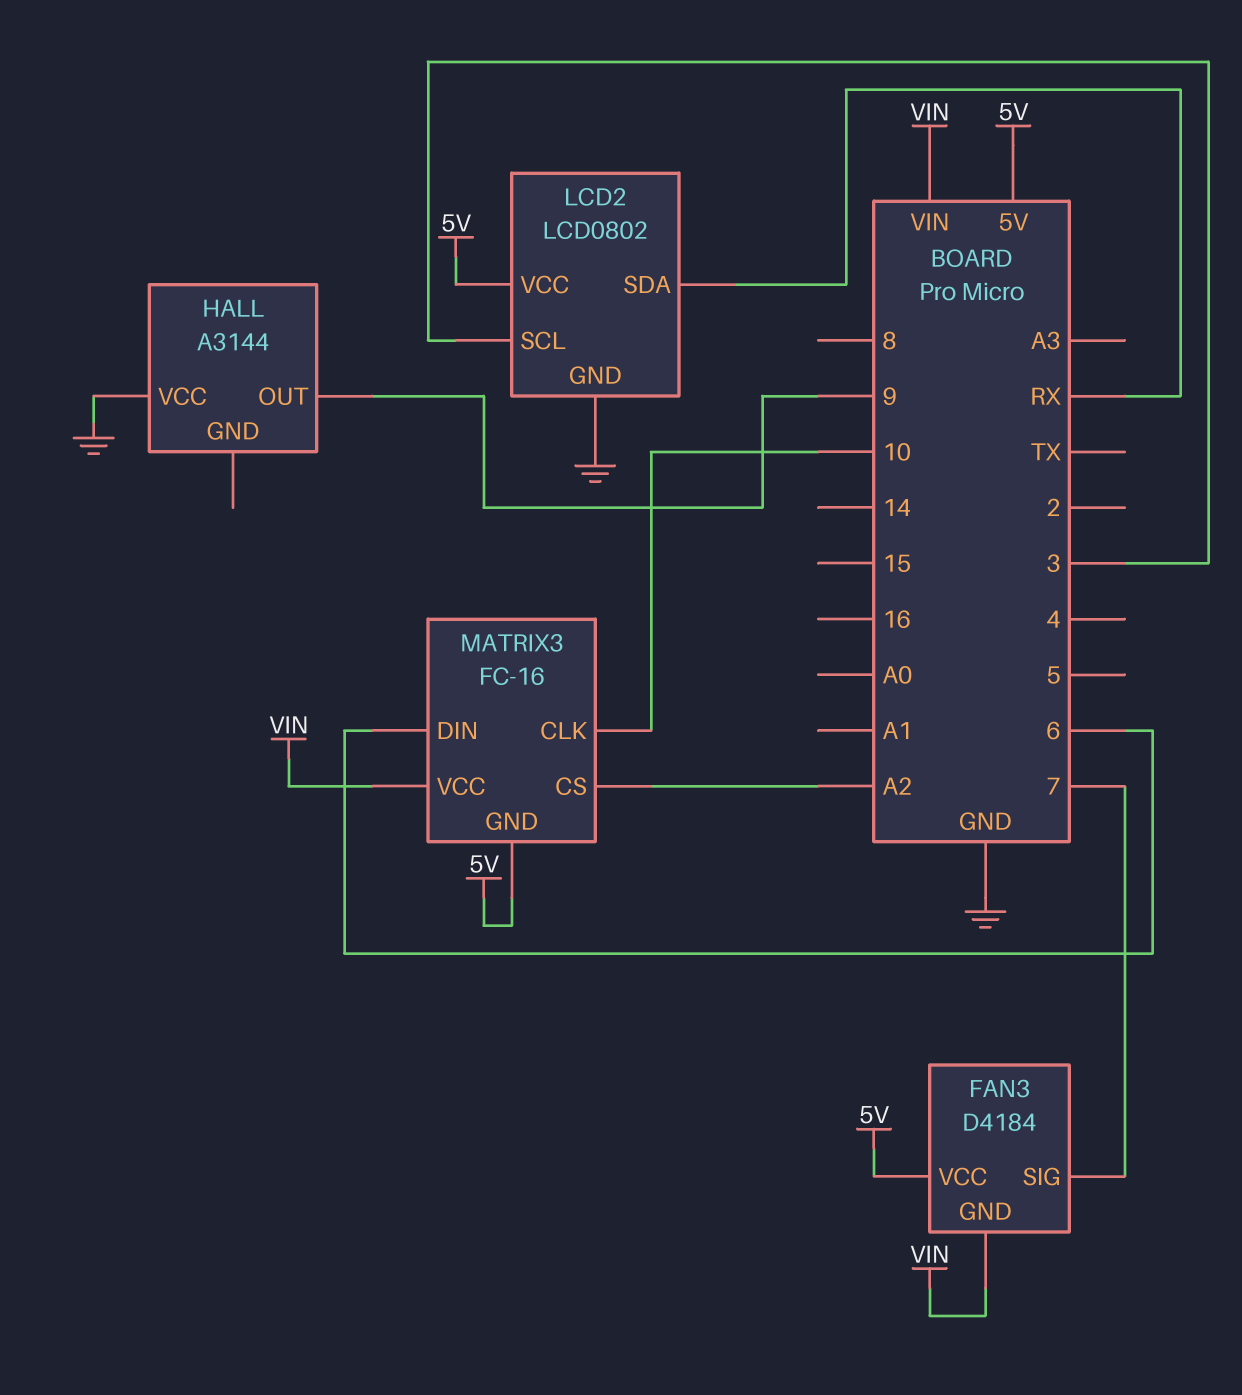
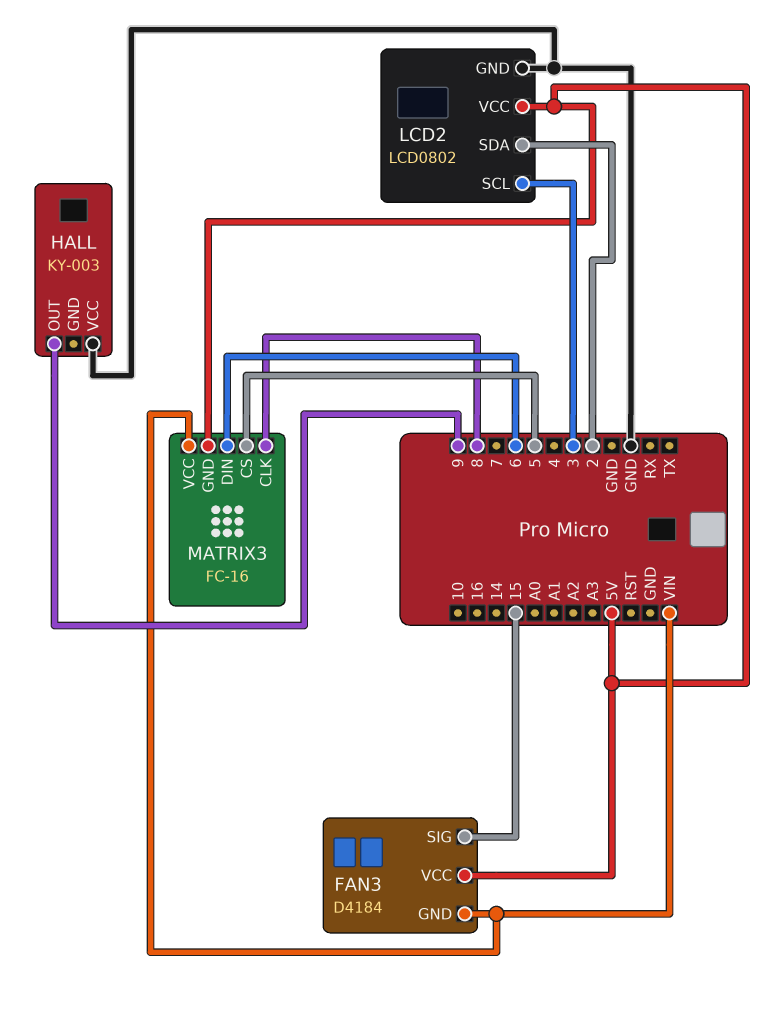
FAN3 pin SIG: 7 -> 15
HALL: A3144 -> KY-003
LCD2 pin SDA: RX -> 2
MATRIX3 pin CLK: 10 -> 8
MATRIX3 pin CS: A2 -> 5

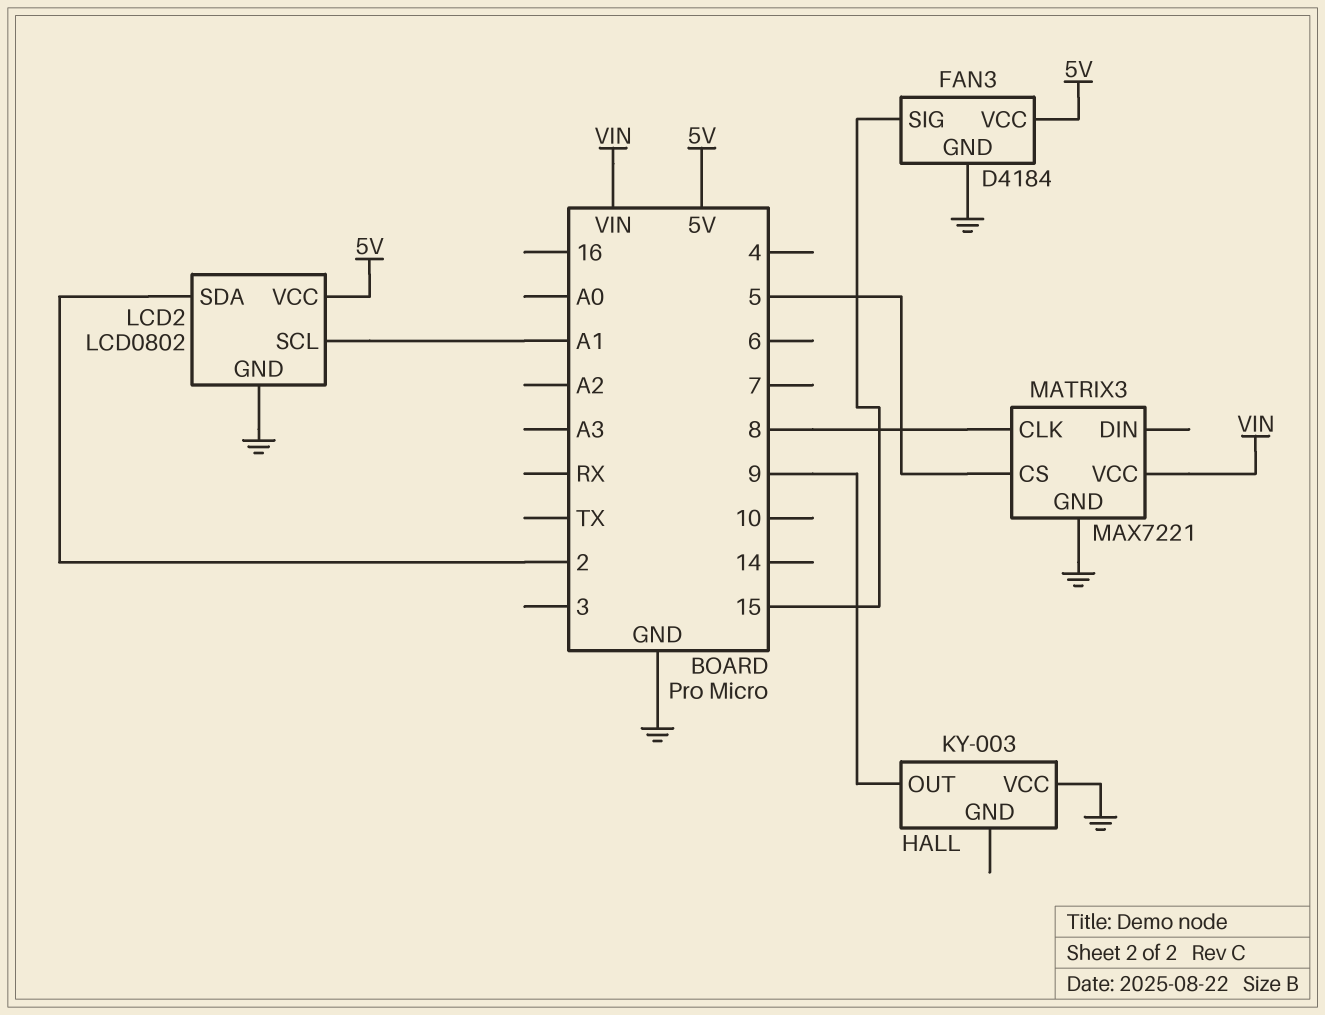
FAN3 pin GND: VIN -> GND
LCD2 pin SCL: 3 -> A1
MATRIX3: FC-16 -> MAX7221
MATRIX3 pin DIN: 6 -> none
MATRIX3 pin GND: 5V -> GND

